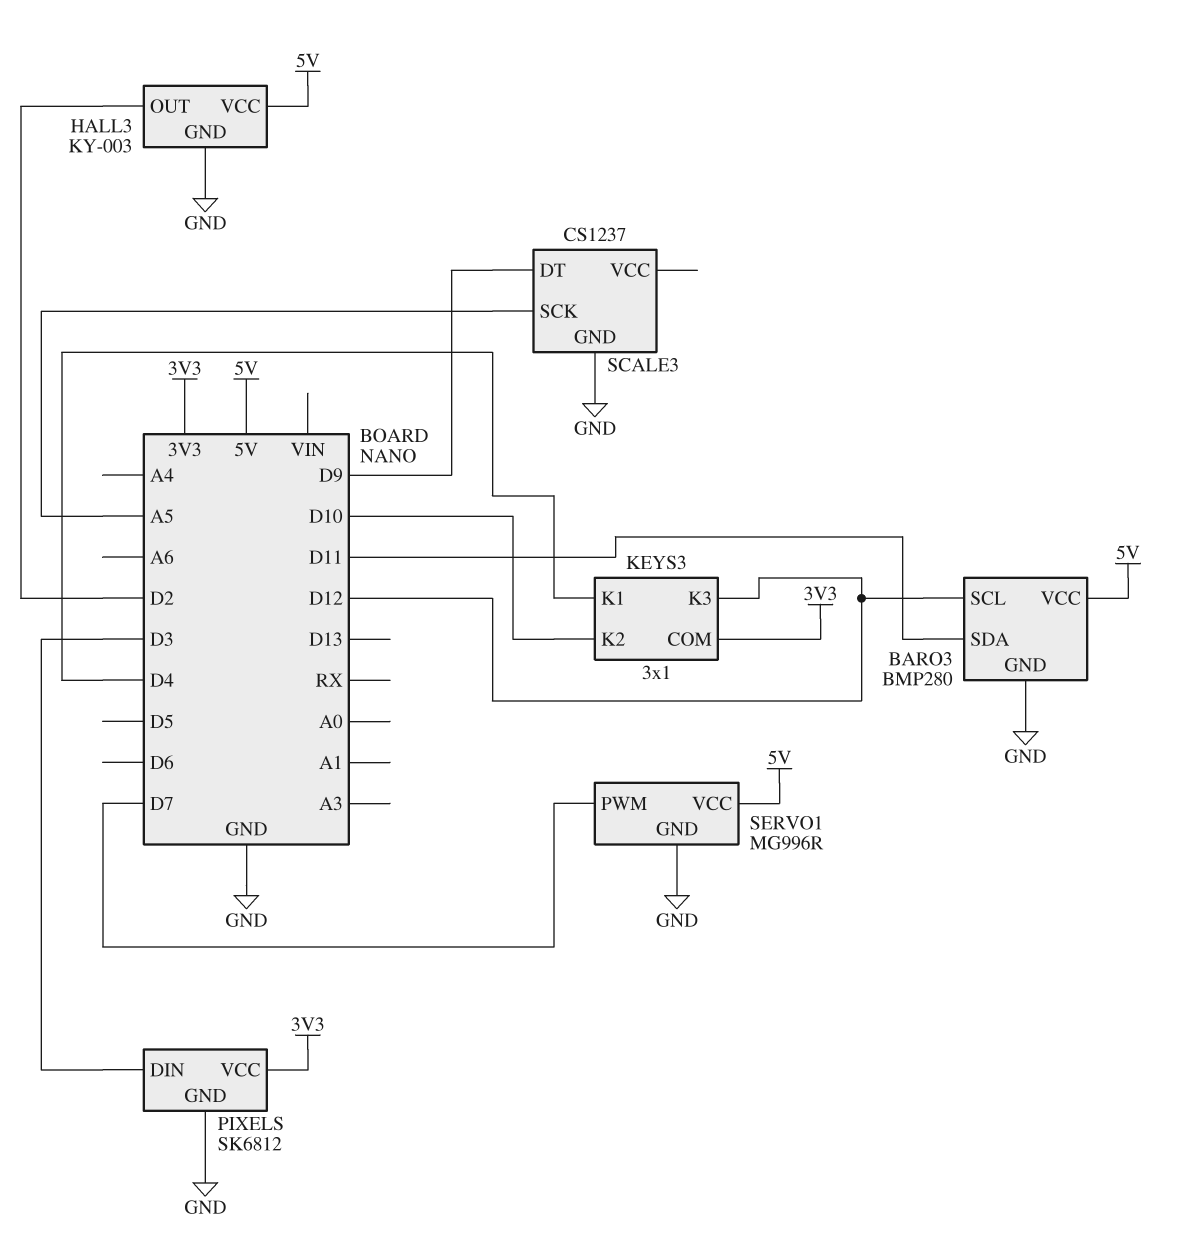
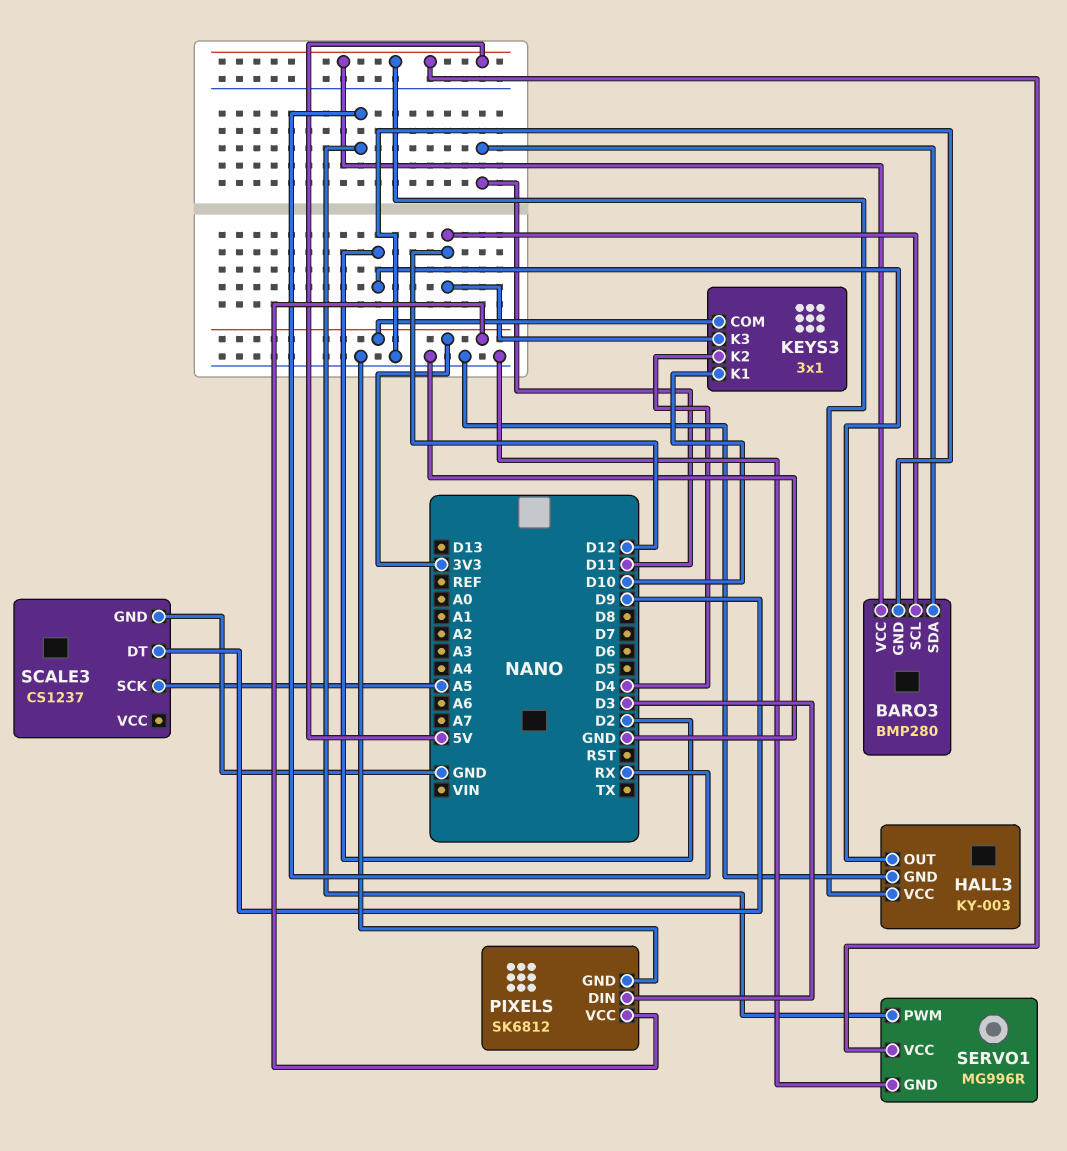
KEYS3 pin K1: D4 -> D10
KEYS3 pin K2: D10 -> D4
SERVO1 pin PWM: D7 -> RX

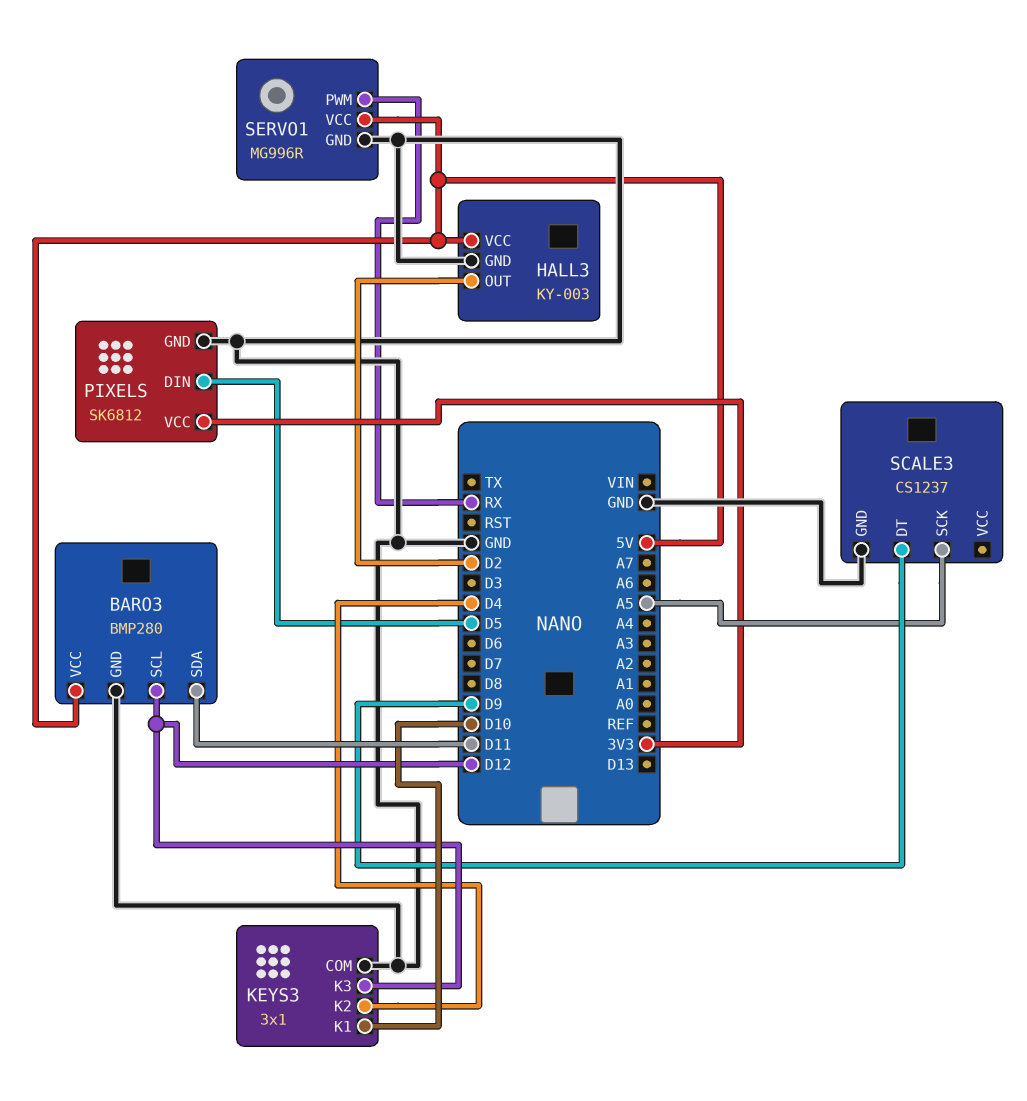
KEYS3 pin COM: 3V3 -> GND
PIXELS pin DIN: D3 -> D5

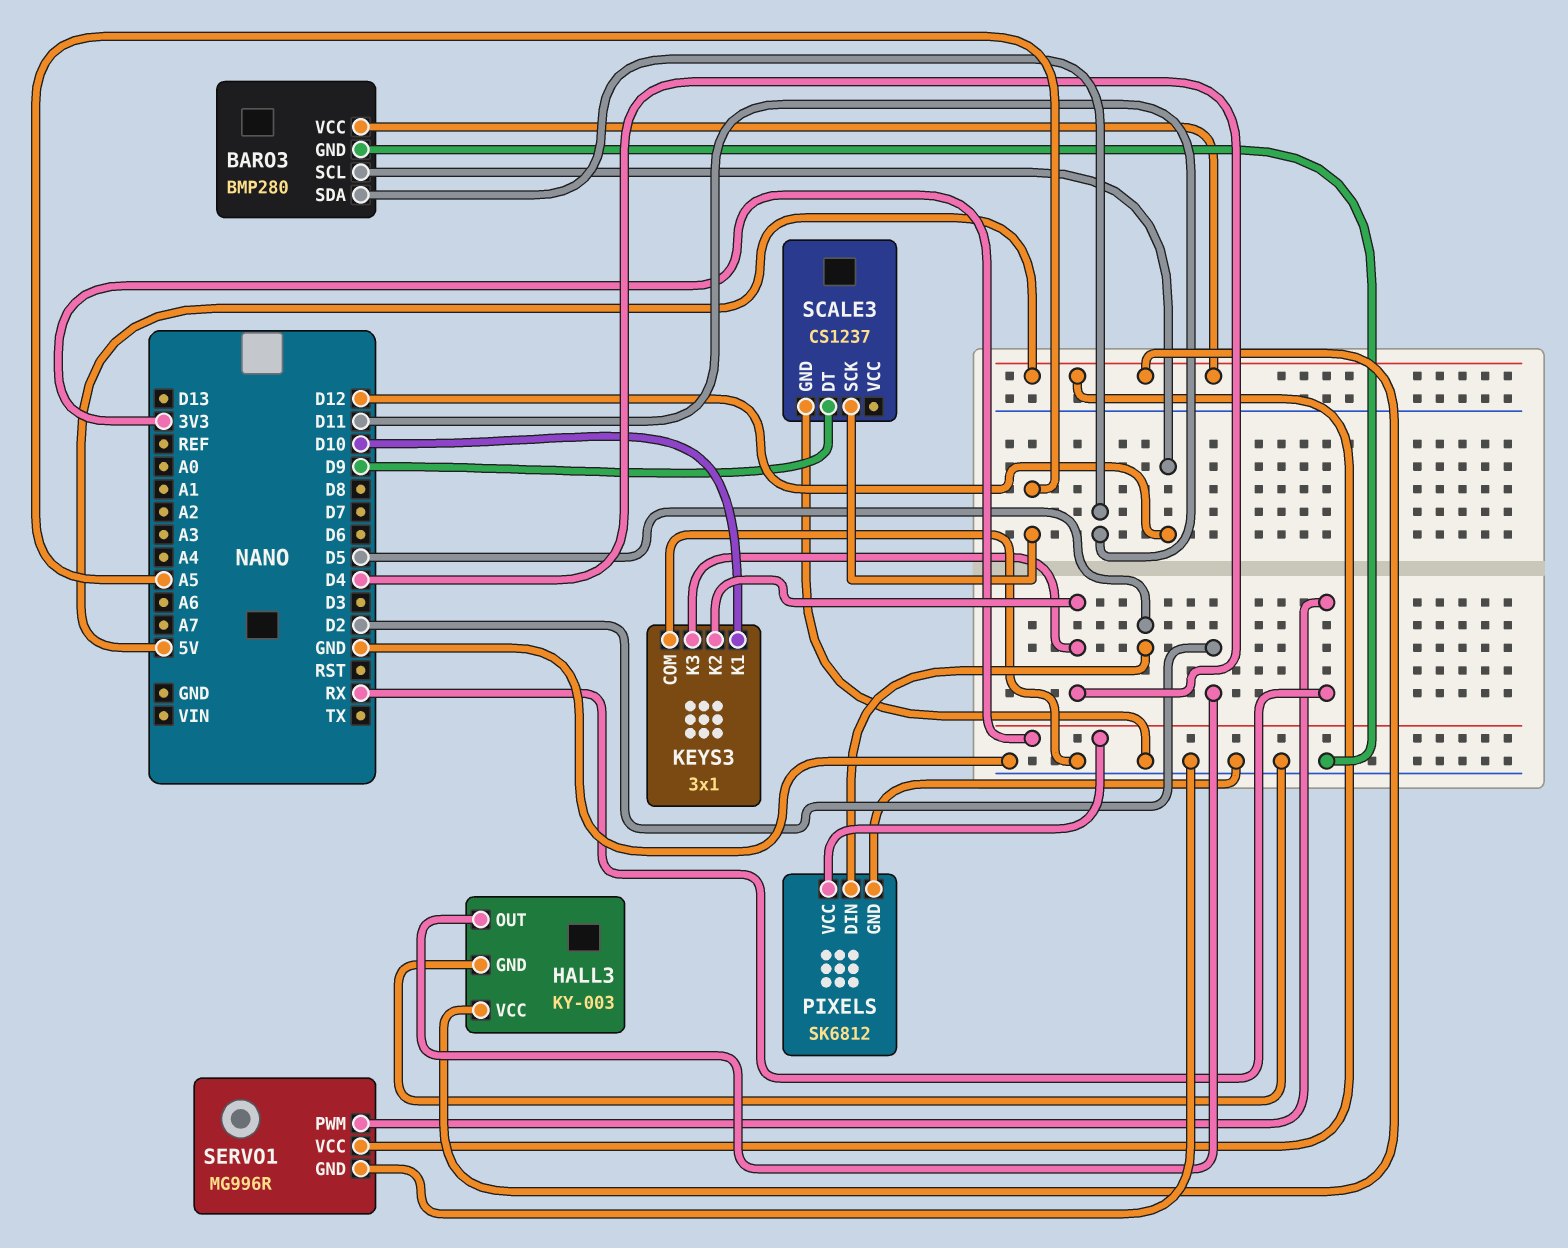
KEYS3 pin K3: D12 -> D4

